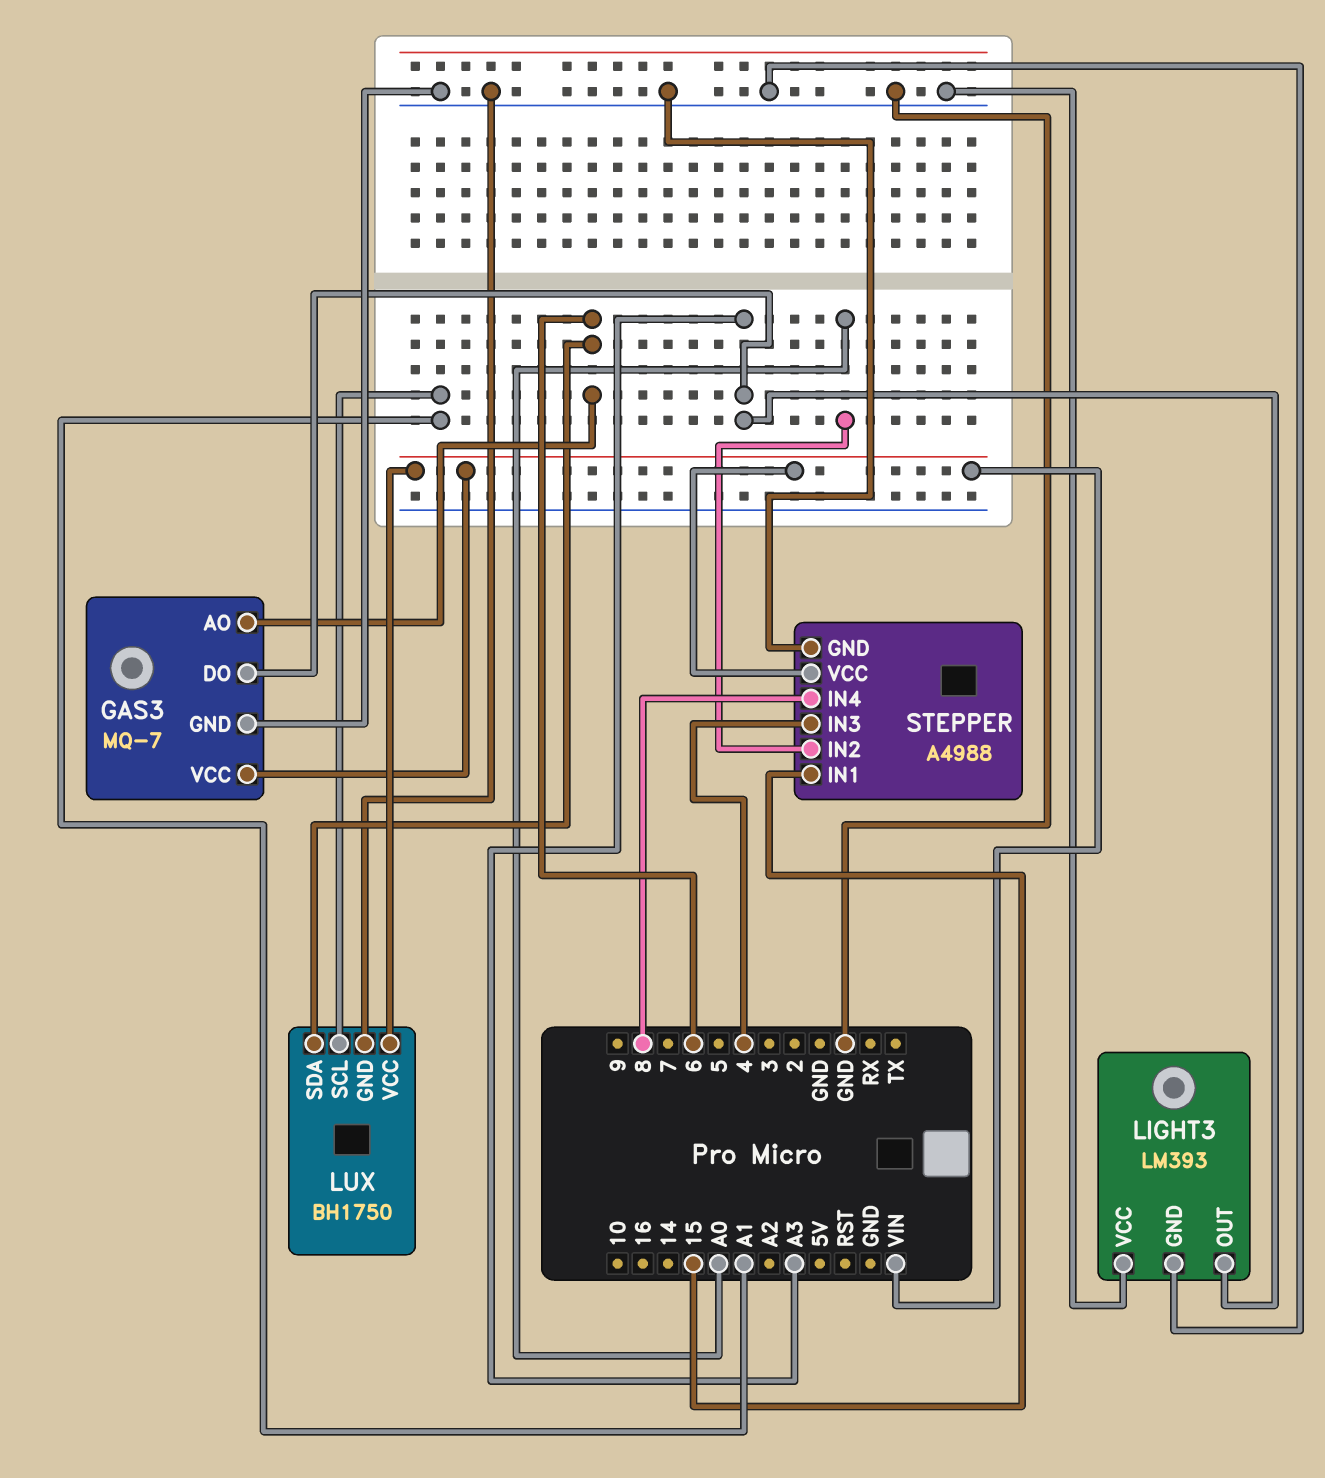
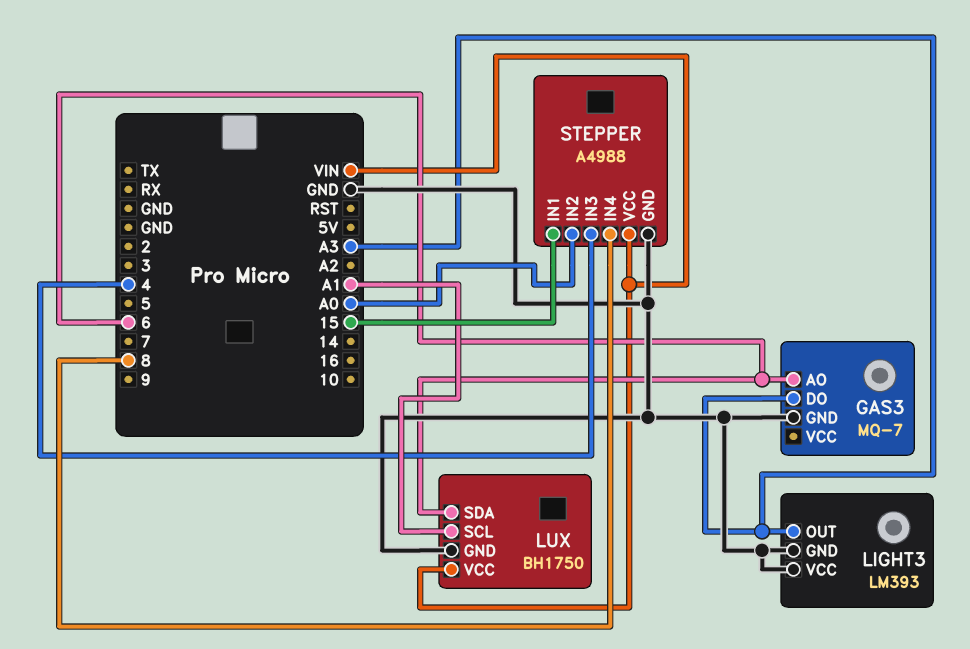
GAS3 pin VCC: VIN -> none

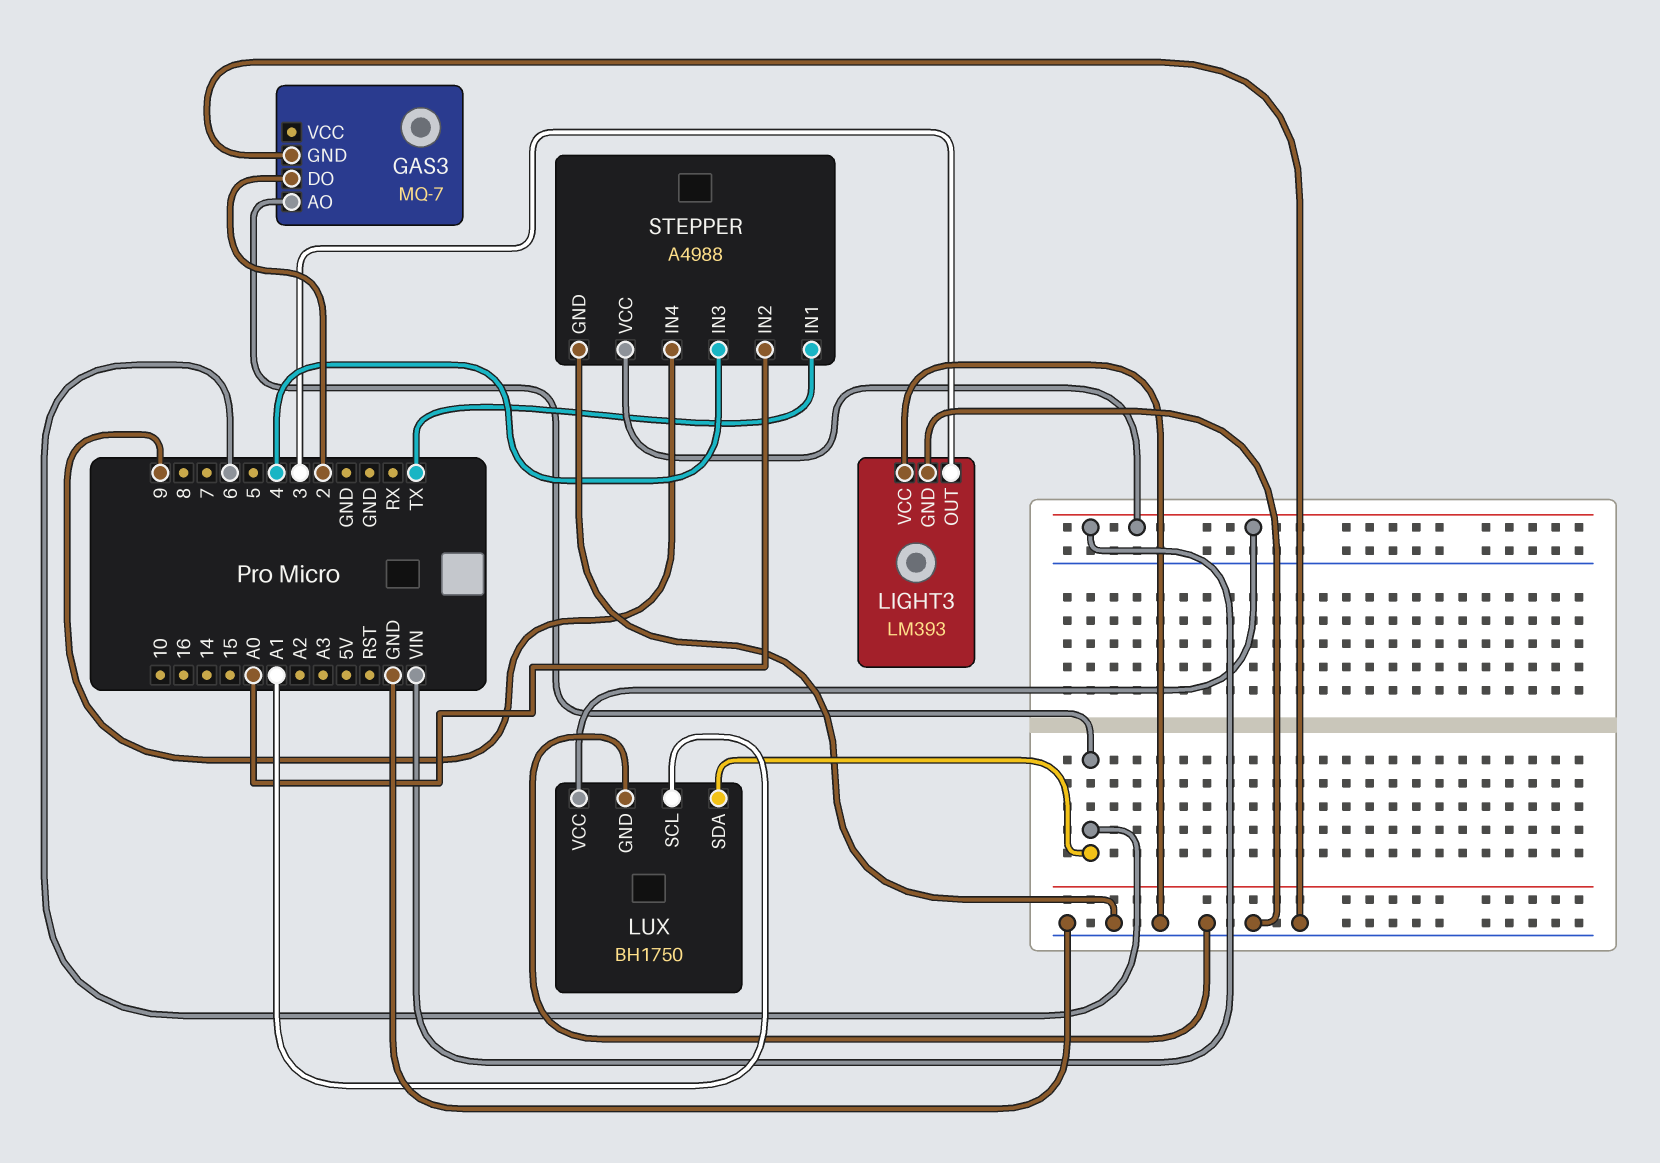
GAS3 pin DO: A3 -> 2
LIGHT3 pin OUT: A3 -> 3
STEPPER pin IN1: 15 -> TX
STEPPER pin IN4: 8 -> 9

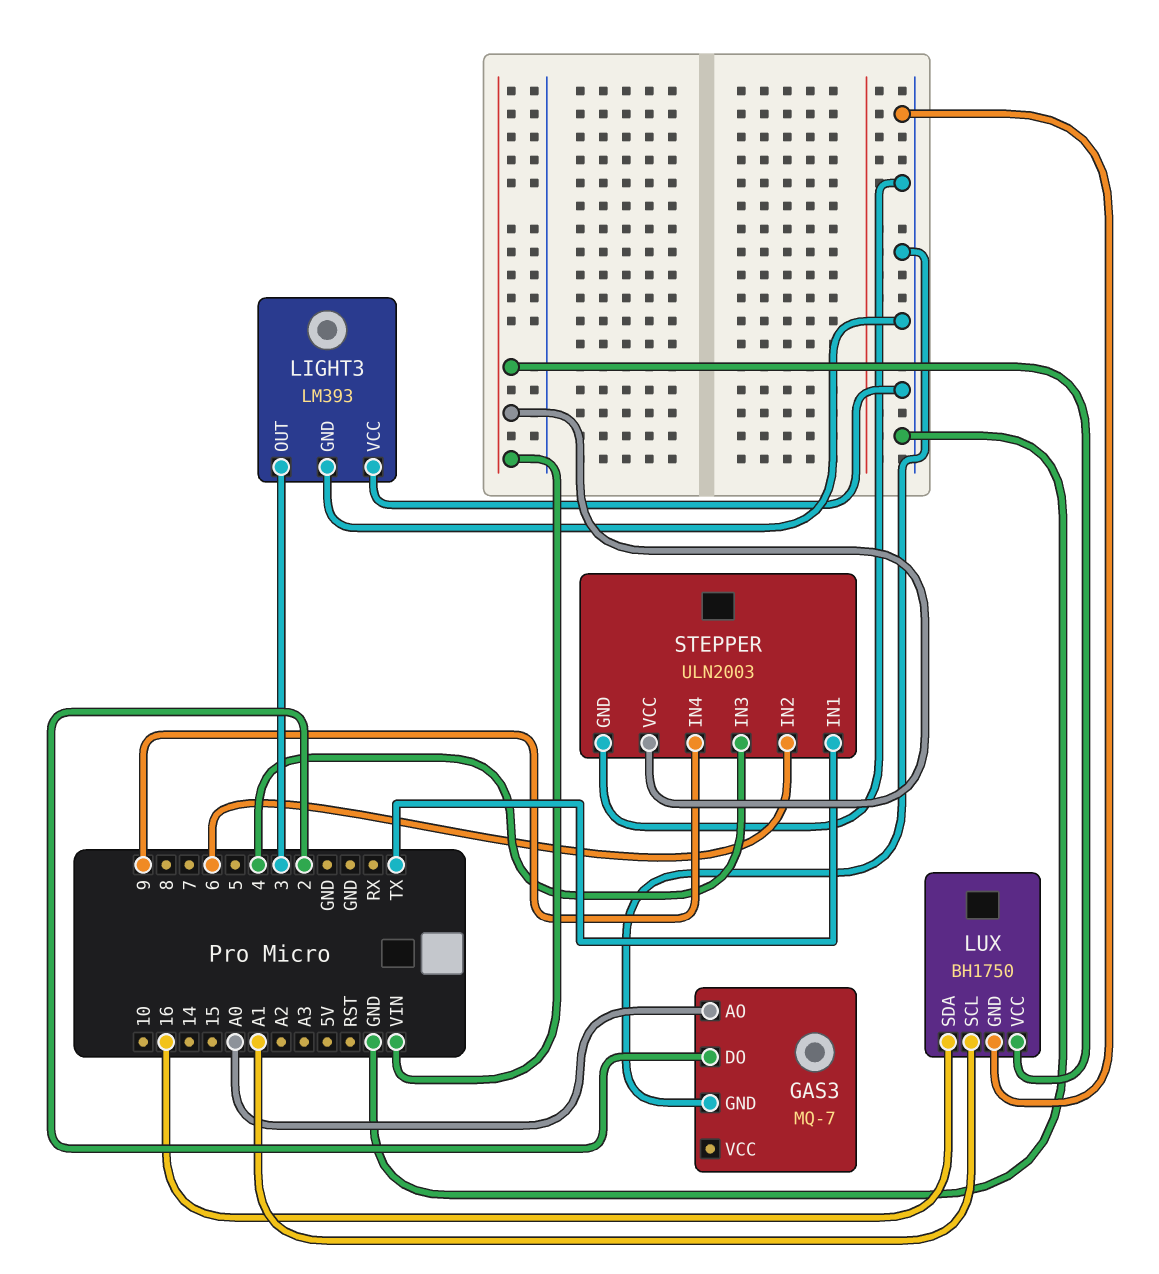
GAS3 pin AO: 6 -> A0
LUX pin SDA: 6 -> 16
STEPPER: A4988 -> ULN2003
STEPPER pin IN2: A0 -> 6

